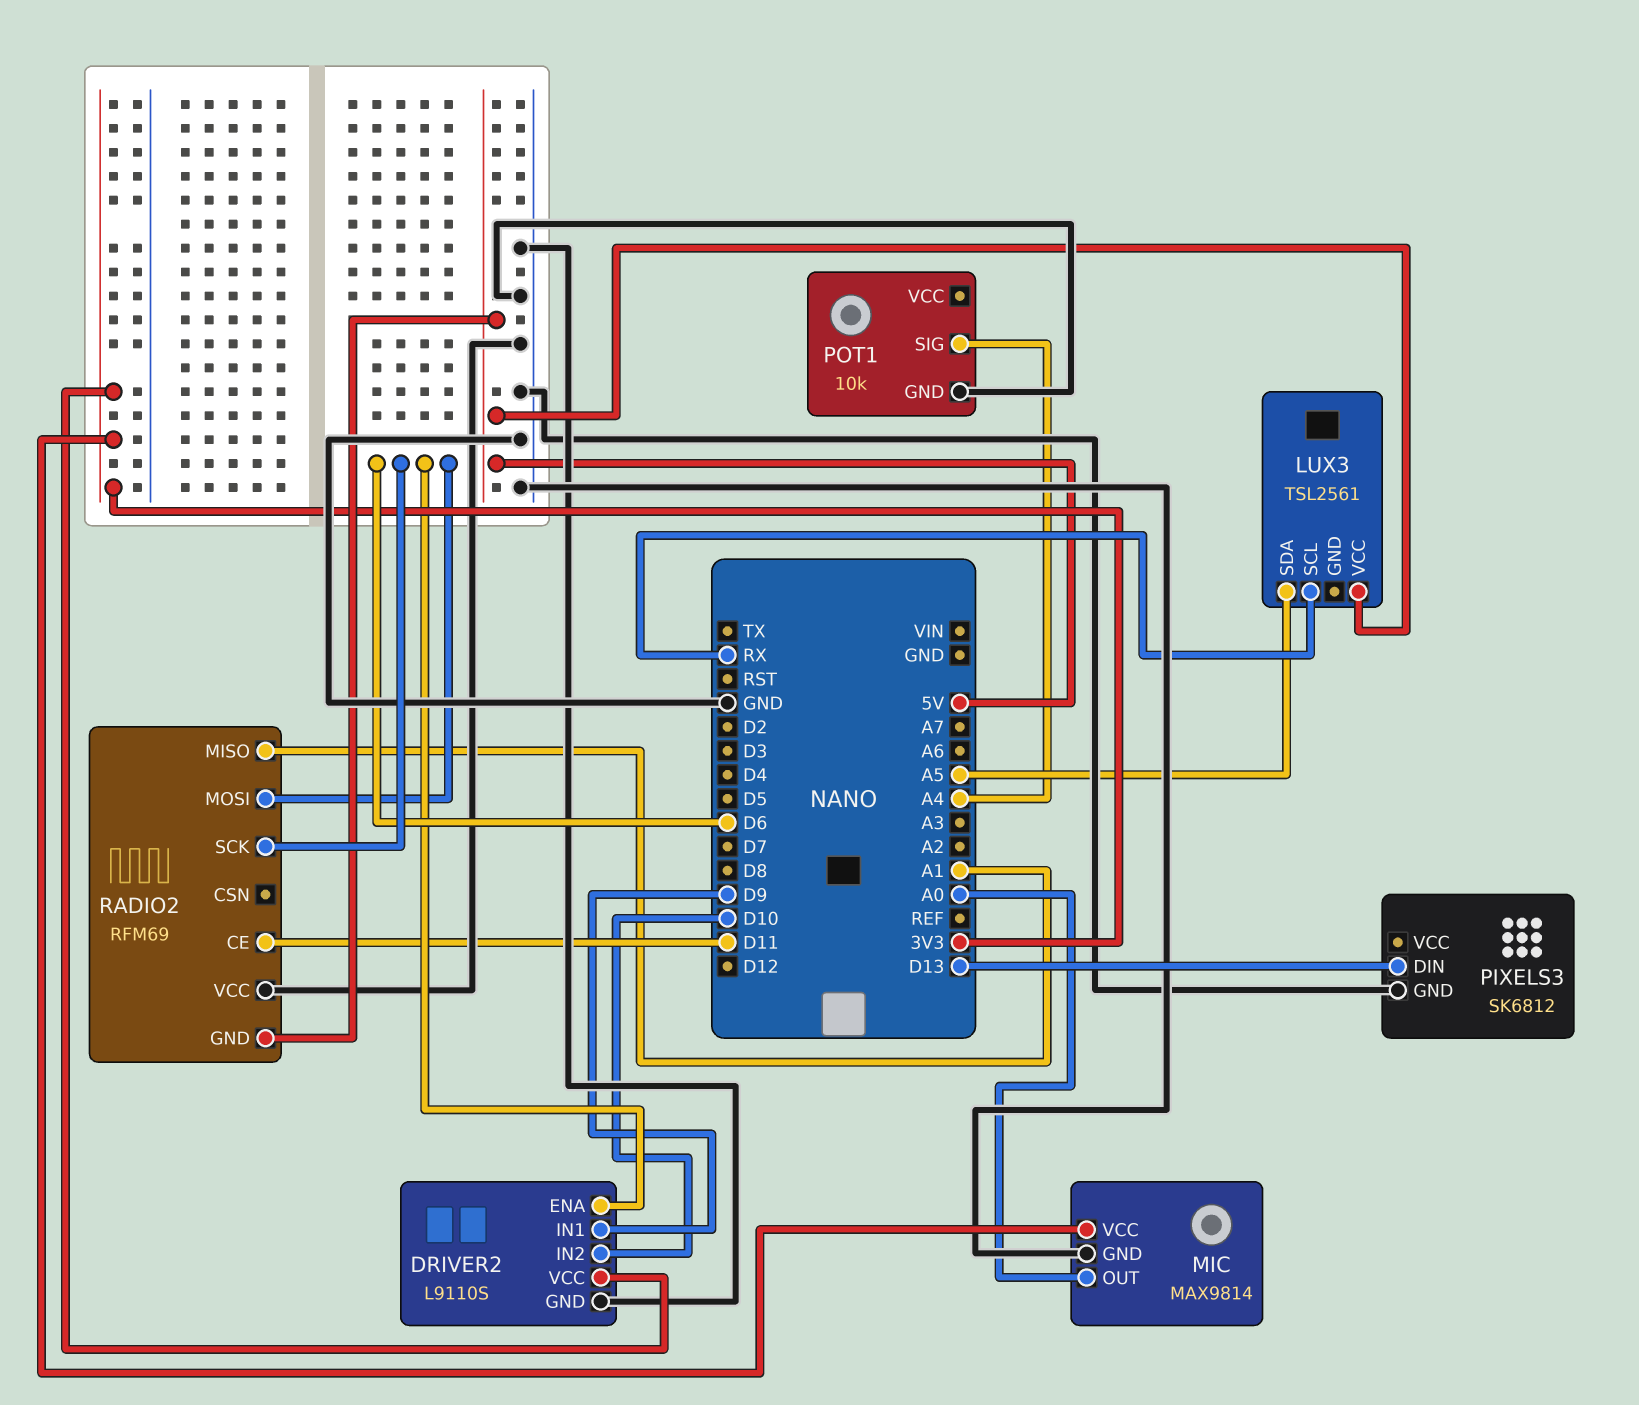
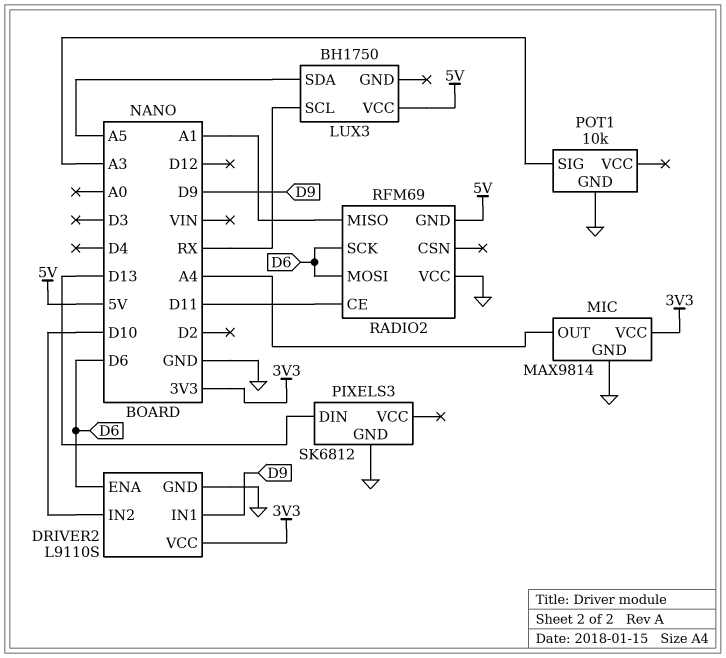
LUX3: TSL2561 -> BH1750
MIC pin OUT: A0 -> A4
POT1 pin SIG: A4 -> A3

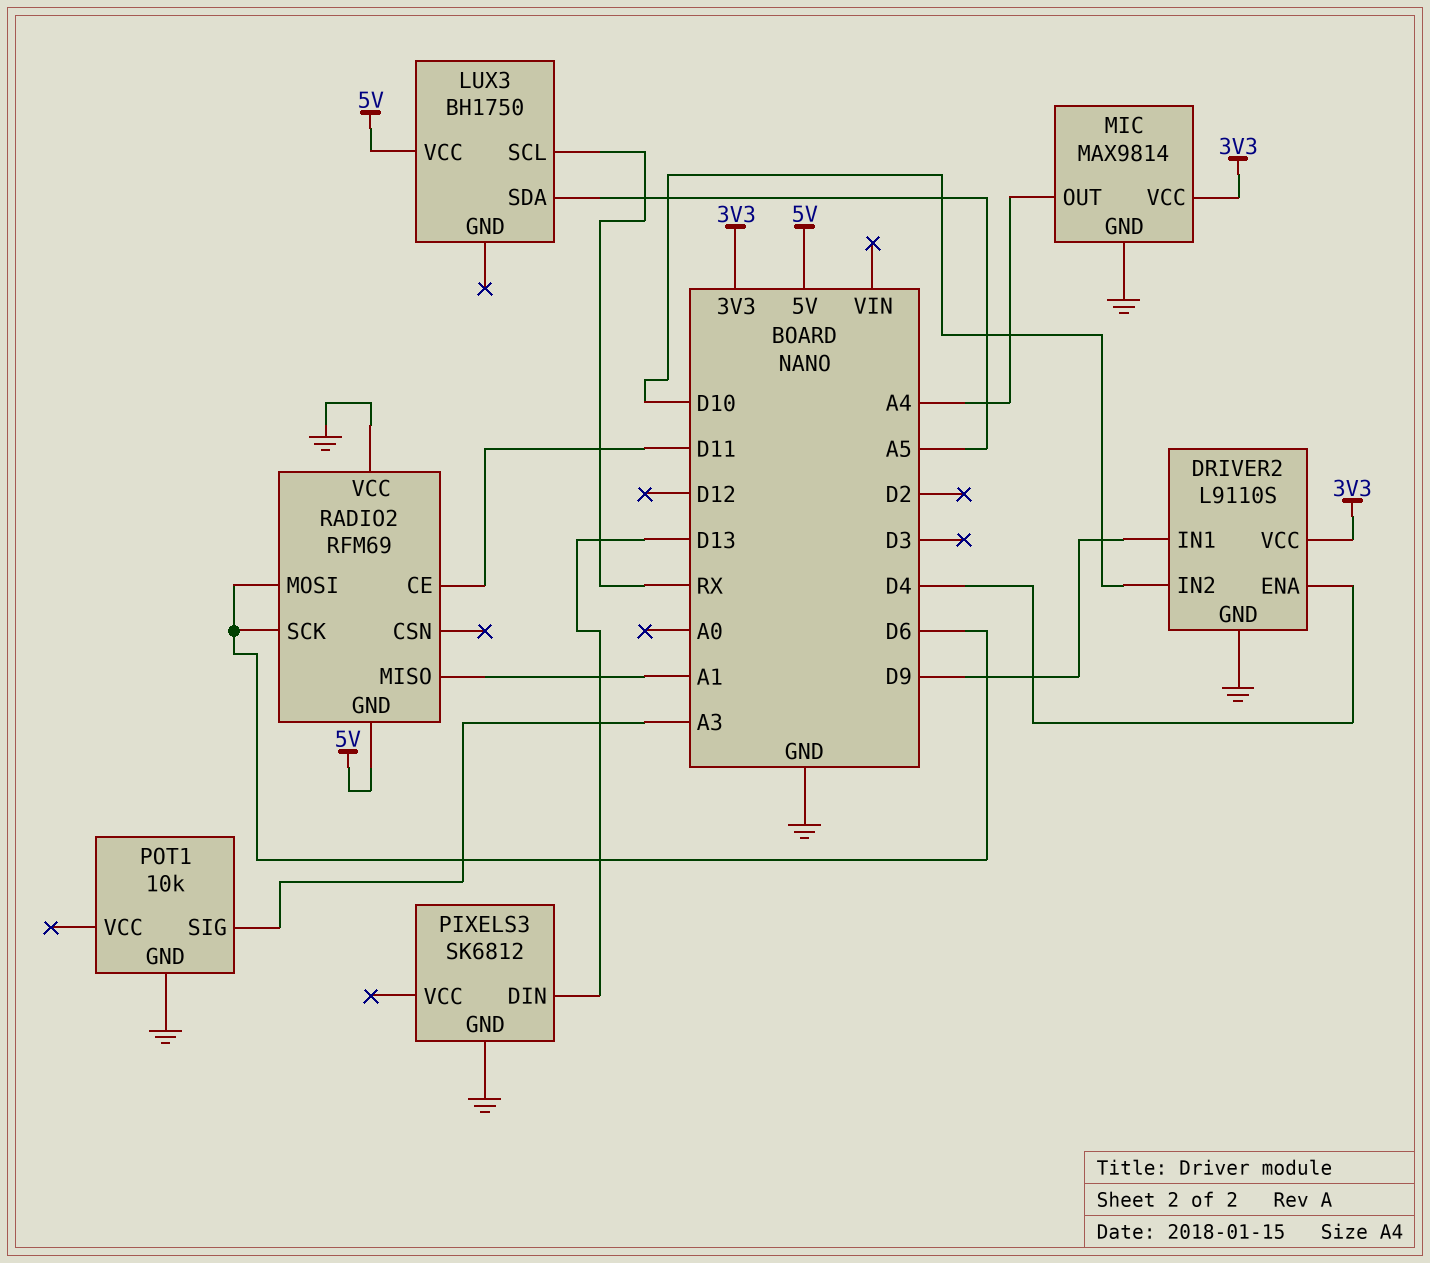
DRIVER2 pin ENA: D6 -> D4

